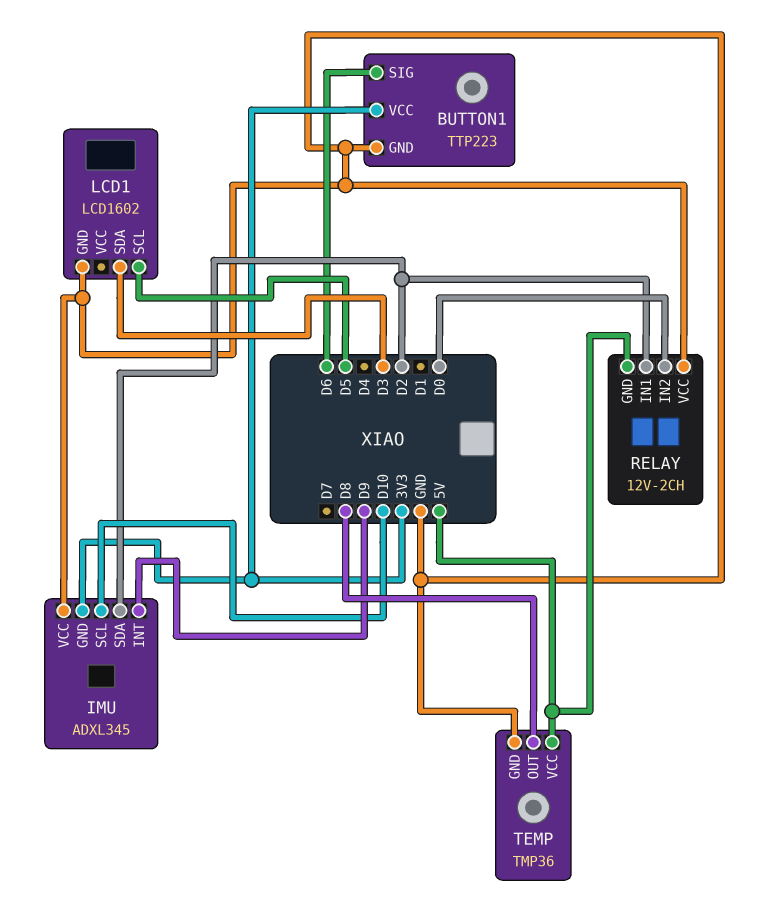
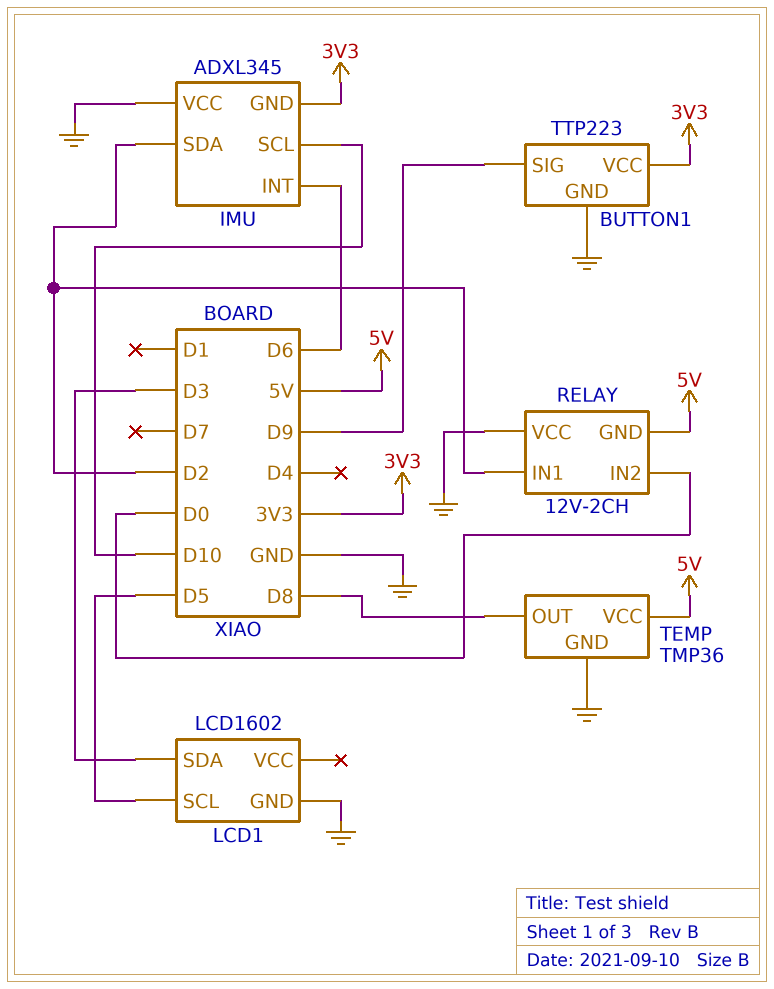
BUTTON1 pin SIG: D6 -> D9
IMU pin INT: D9 -> D6

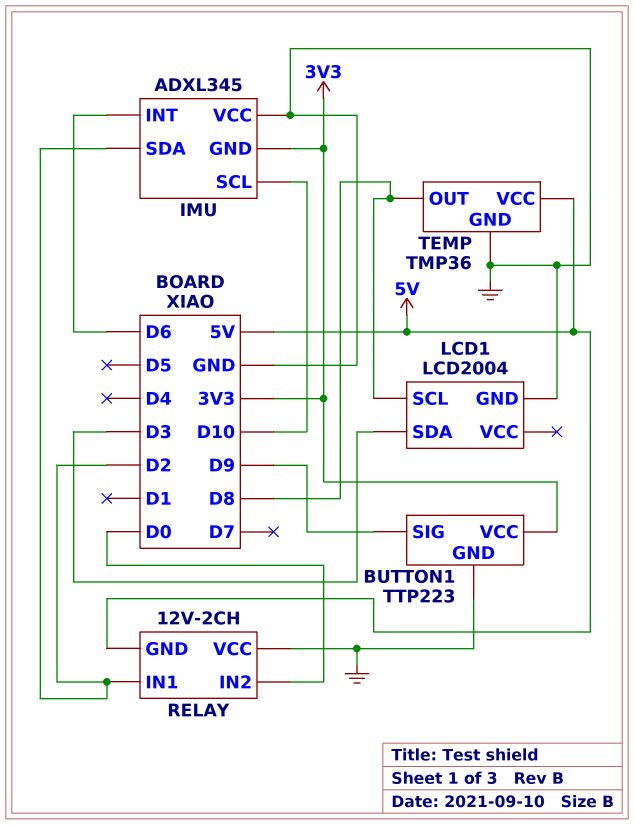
LCD1: LCD1602 -> LCD2004
LCD1 pin SCL: D5 -> D8

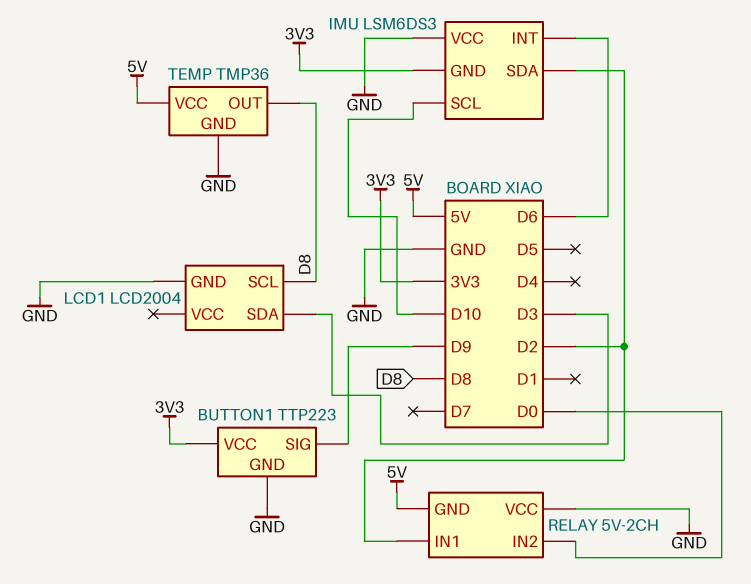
IMU: ADXL345 -> LSM6DS3
RELAY: 12V-2CH -> 5V-2CH

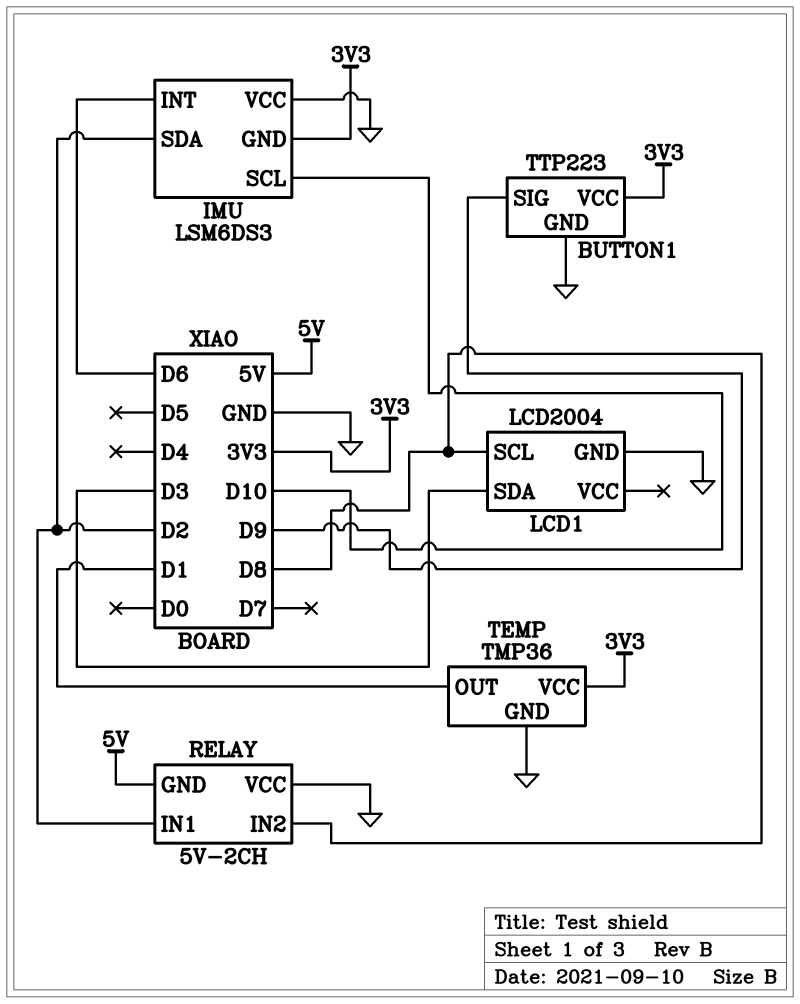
RELAY pin IN2: D0 -> D8
TEMP pin OUT: D8 -> D1
TEMP pin VCC: 5V -> 3V3

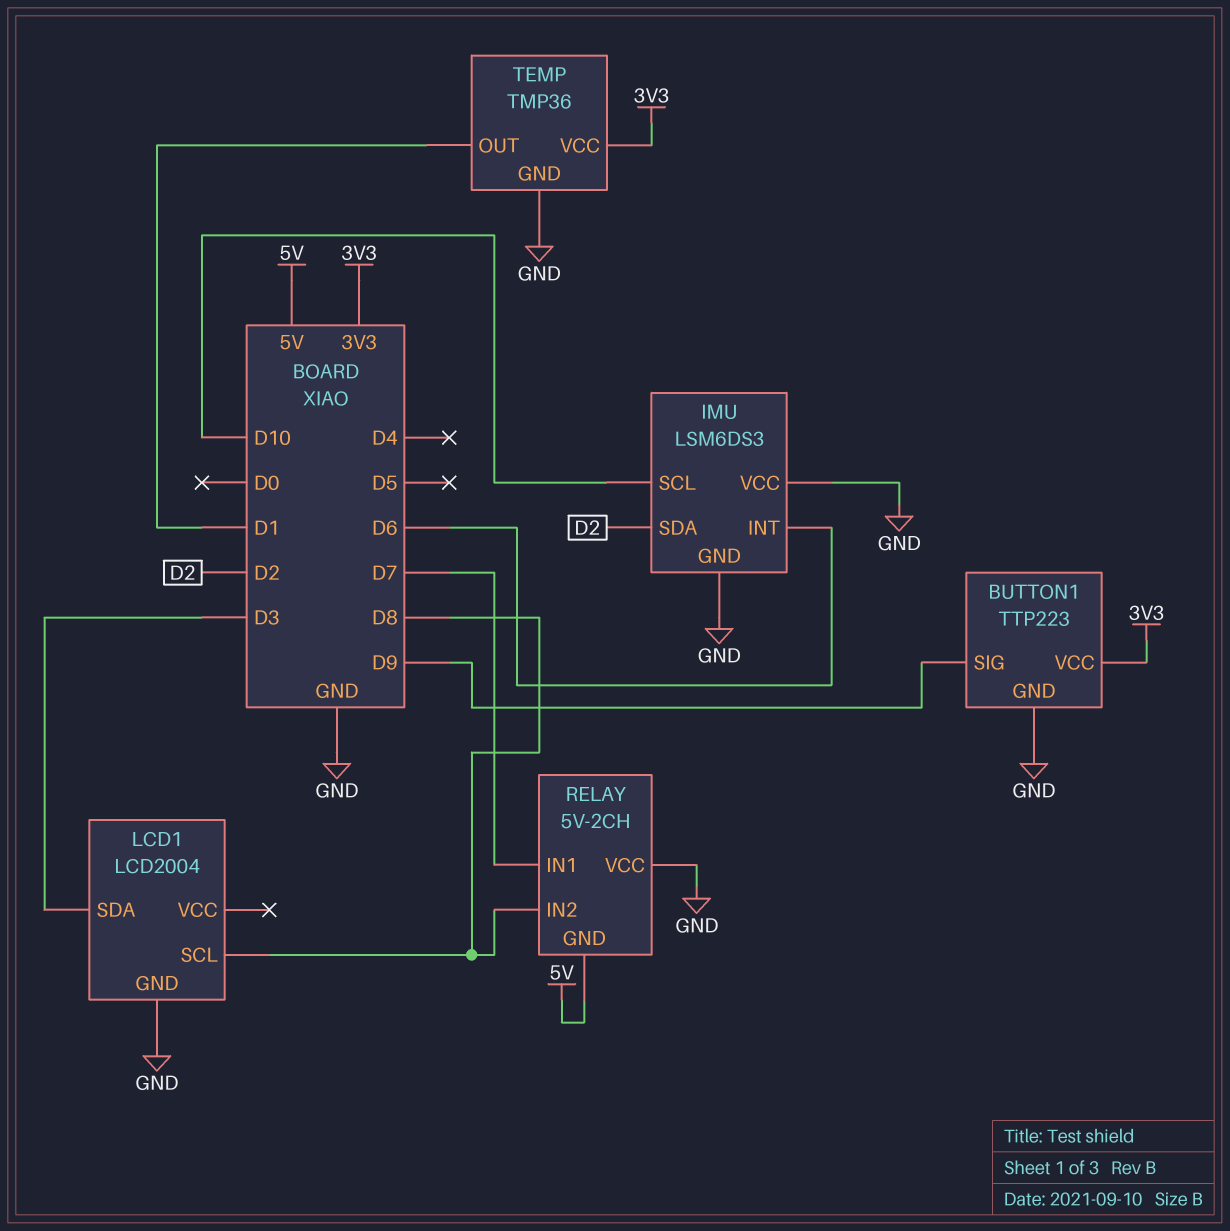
IMU pin GND: 3V3 -> GND
RELAY pin IN1: D2 -> D7

